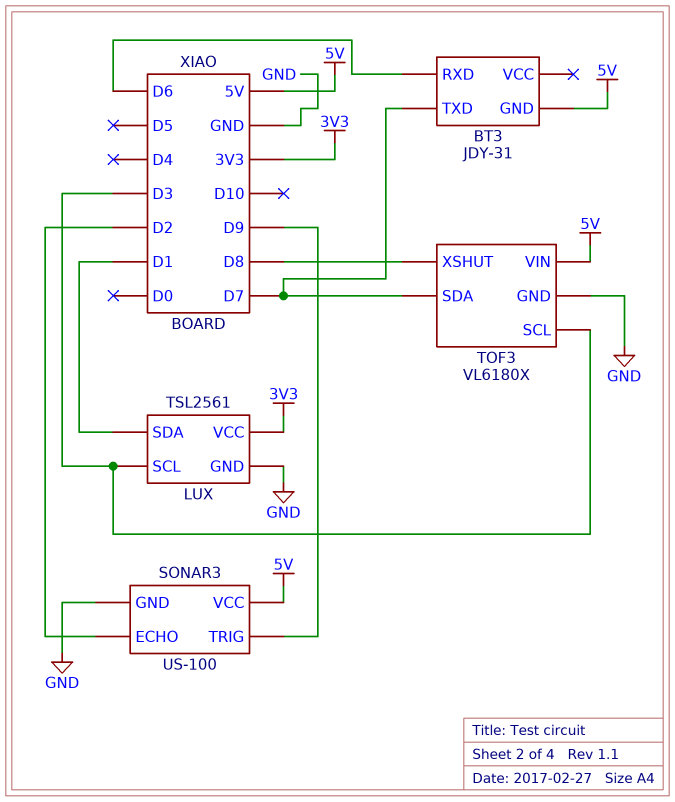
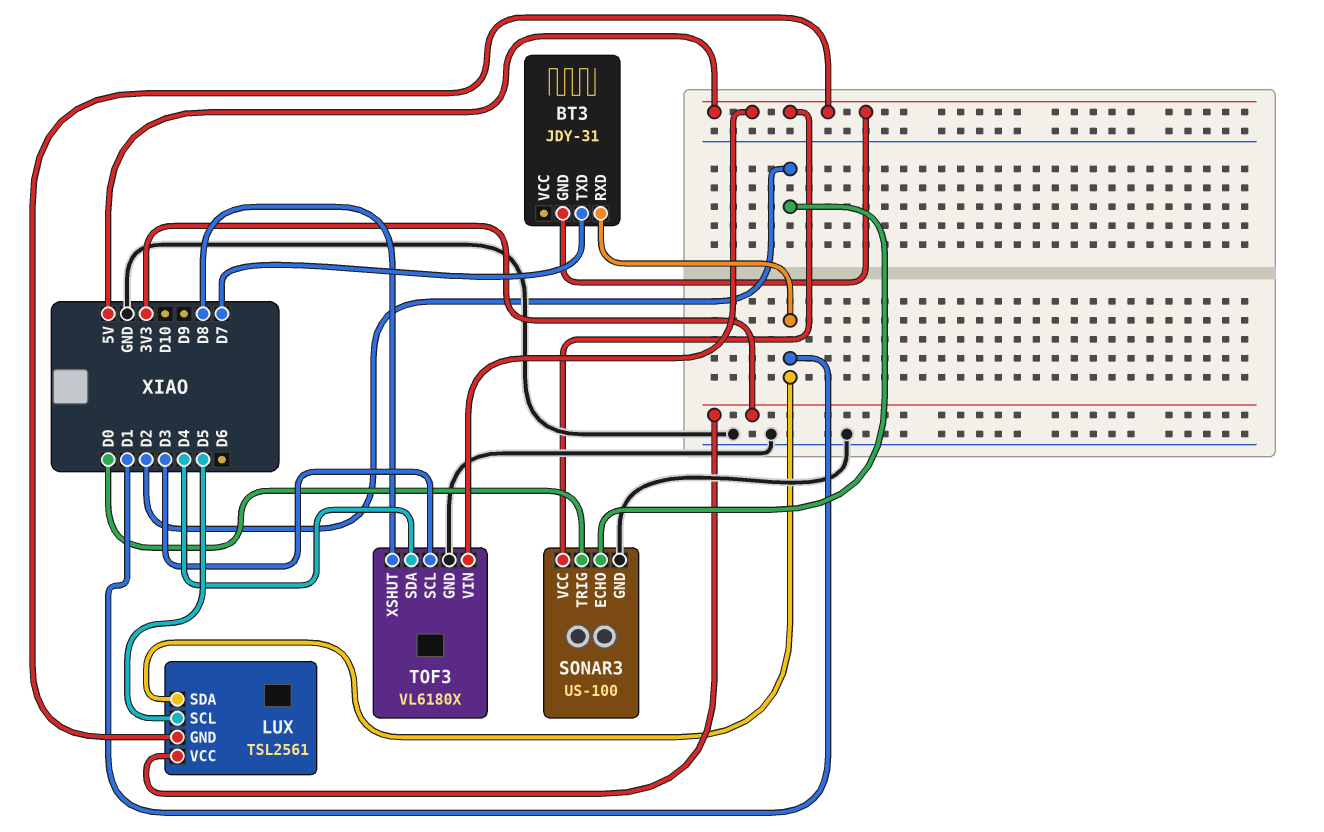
BT3 pin RXD: D6 -> D1
LUX pin GND: GND -> 5V
LUX pin SCL: D3 -> D5
SONAR3 pin TRIG: D9 -> D0
TOF3 pin SDA: D7 -> D4

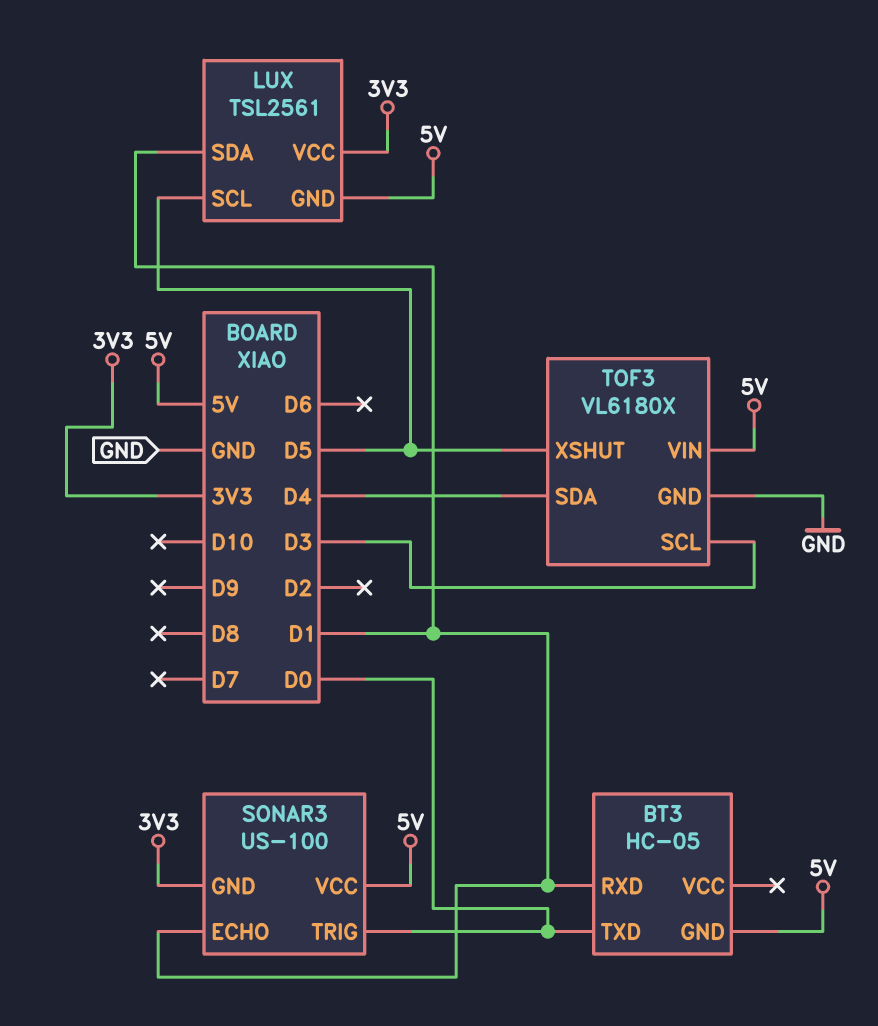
BT3: JDY-31 -> HC-05
BT3 pin TXD: D7 -> D0
SONAR3 pin ECHO: D2 -> D1
SONAR3 pin GND: GND -> 3V3
TOF3 pin XSHUT: D8 -> D5

